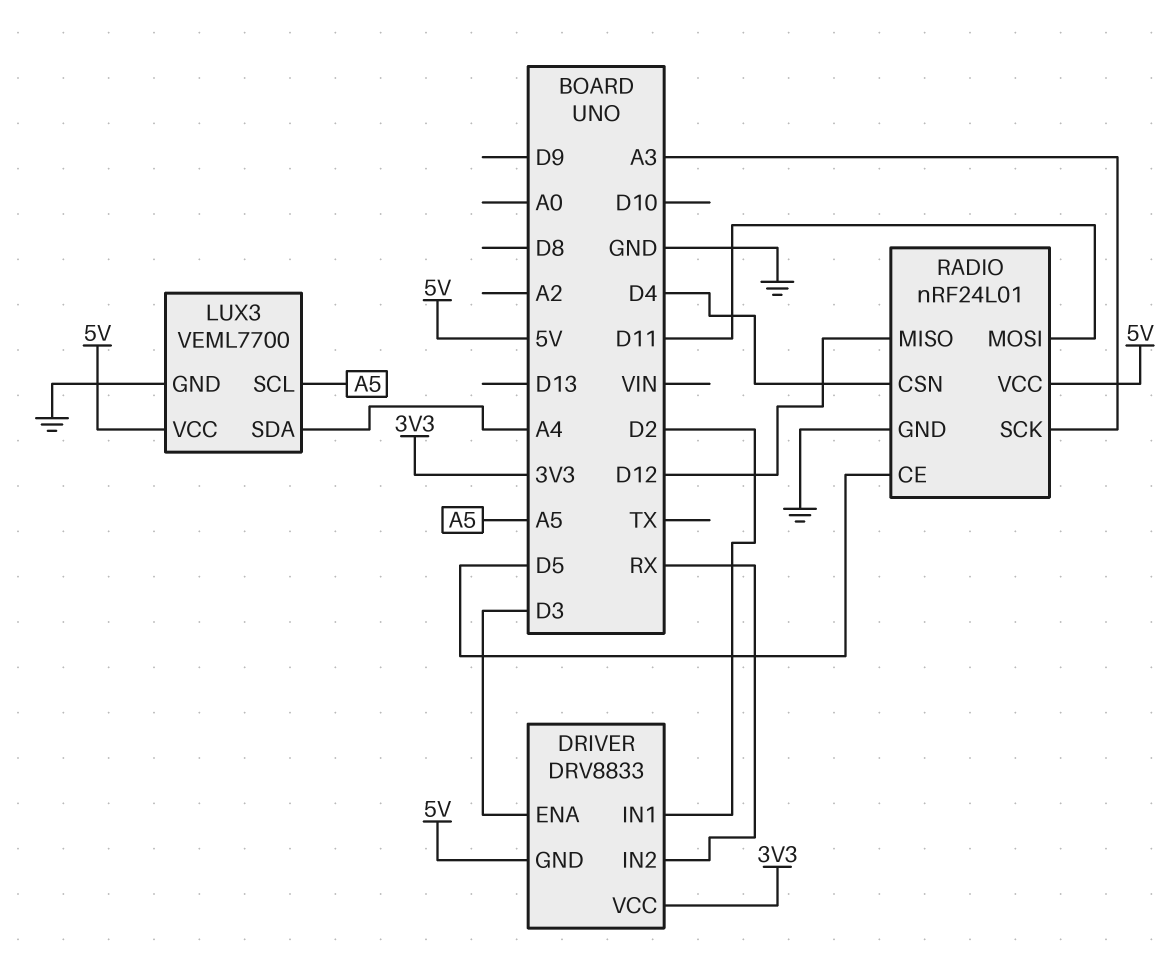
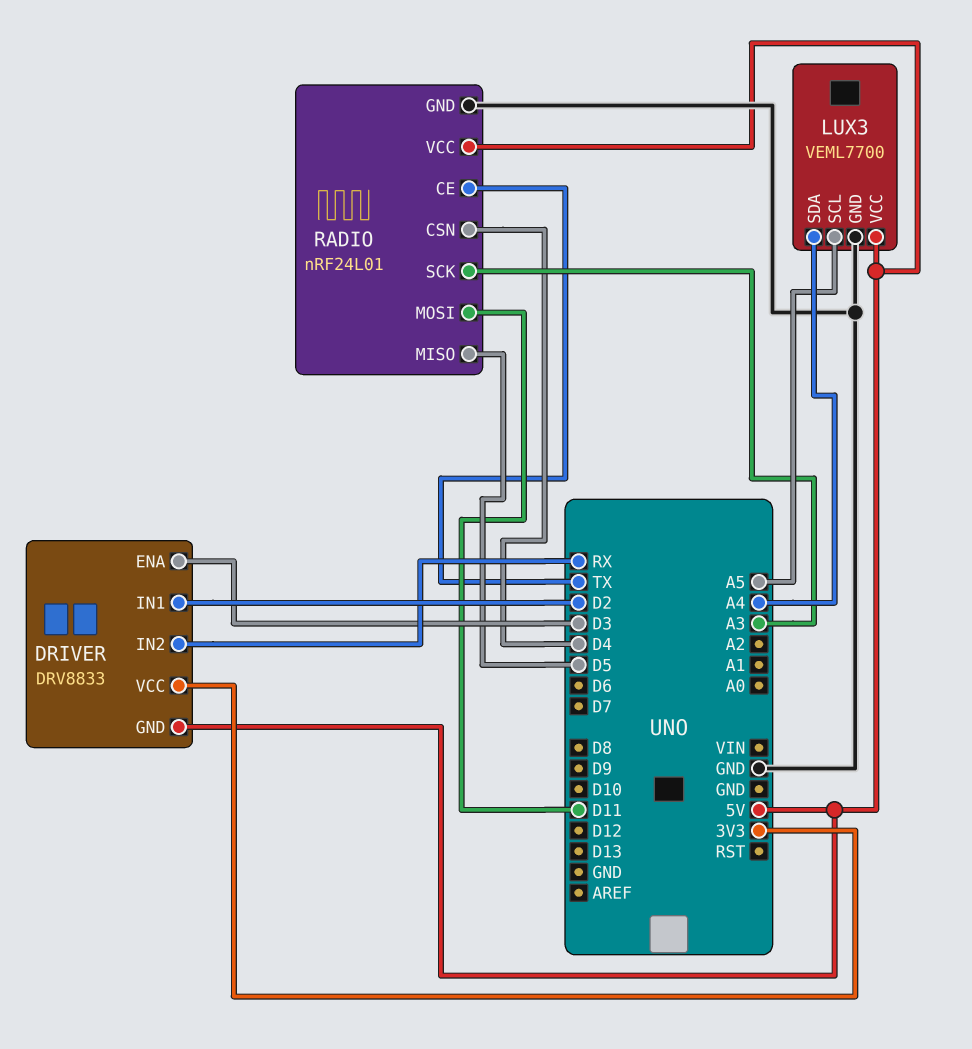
RADIO pin CE: D5 -> TX
RADIO pin MISO: D12 -> D5

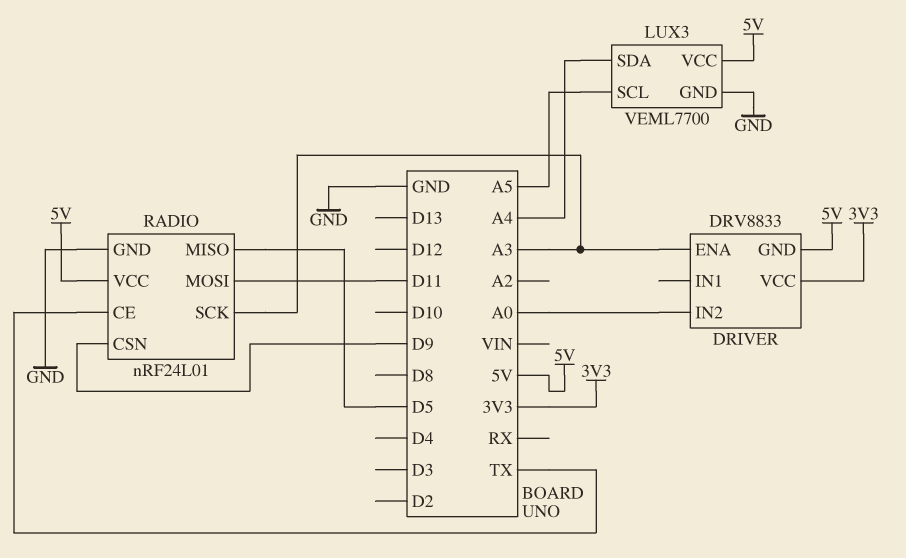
DRIVER pin ENA: D3 -> A3
DRIVER pin IN1: D2 -> none
DRIVER pin IN2: RX -> A0
RADIO pin CSN: D4 -> D9

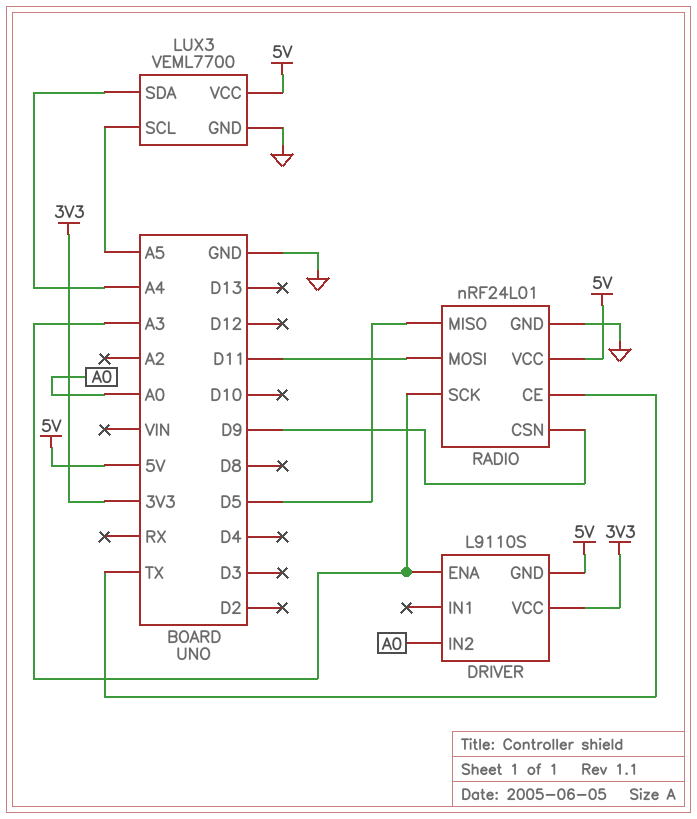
DRIVER: DRV8833 -> L9110S

